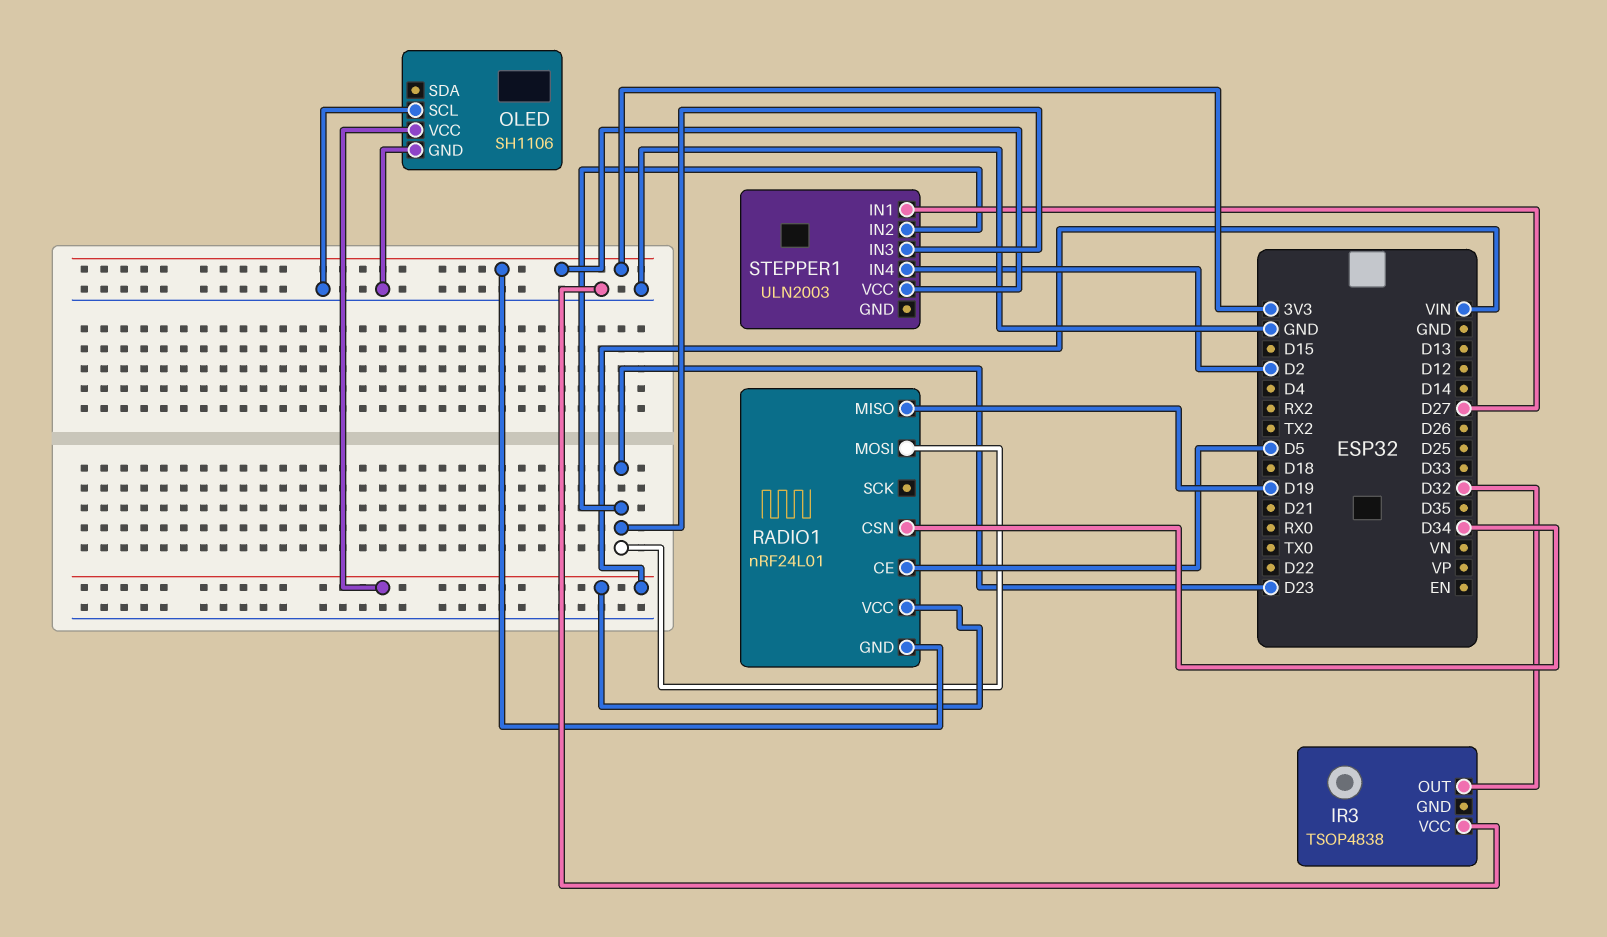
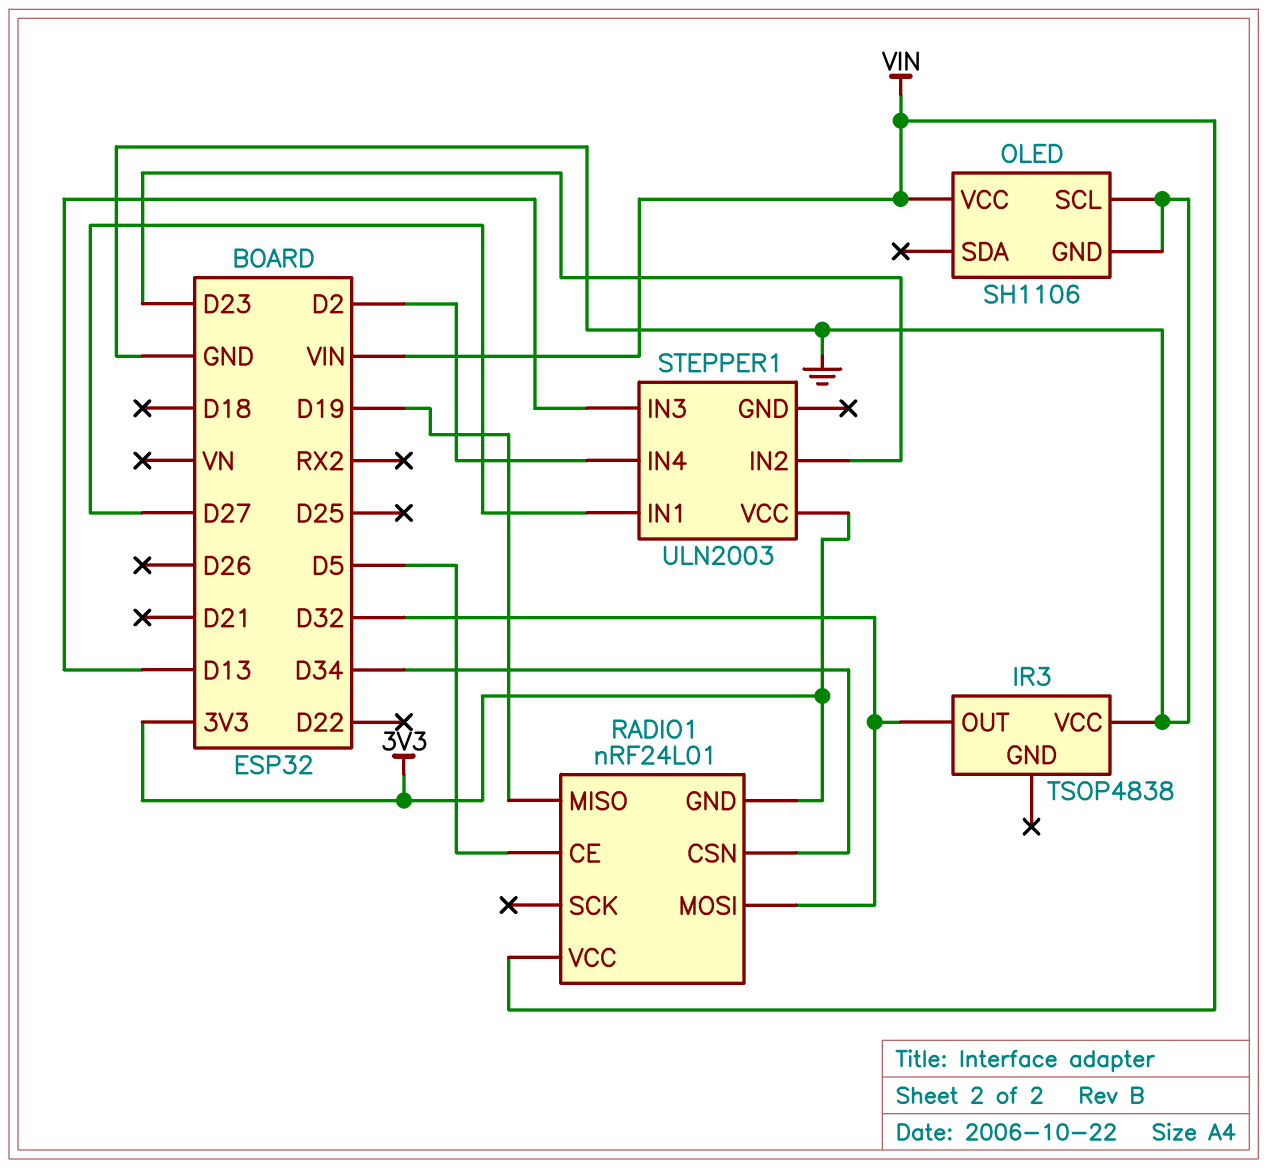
RADIO1 pin MOSI: D23 -> D32
STEPPER1 pin IN3: D23 -> D13

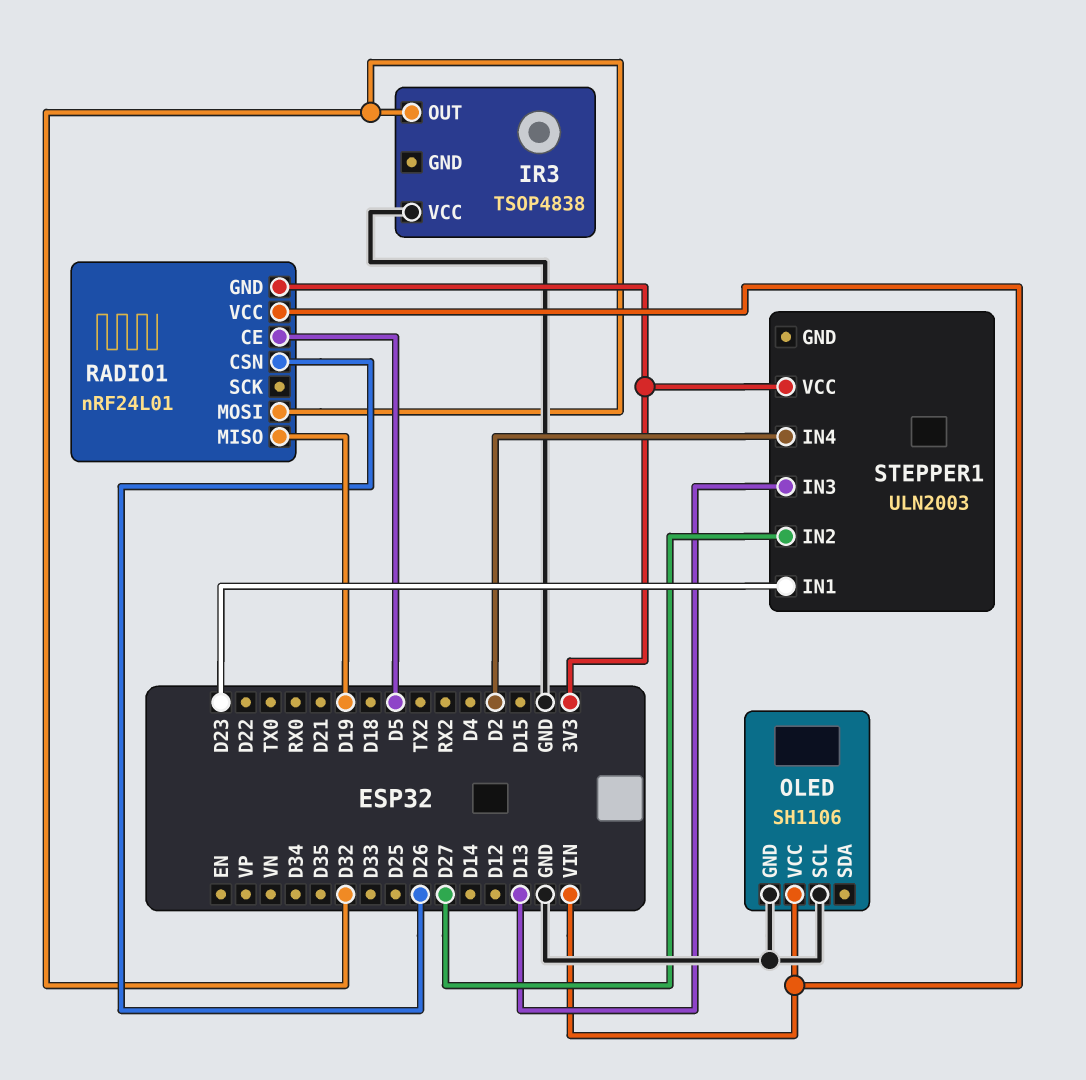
RADIO1 pin CSN: D34 -> D26
STEPPER1 pin IN1: D27 -> D23
STEPPER1 pin IN2: D23 -> D27

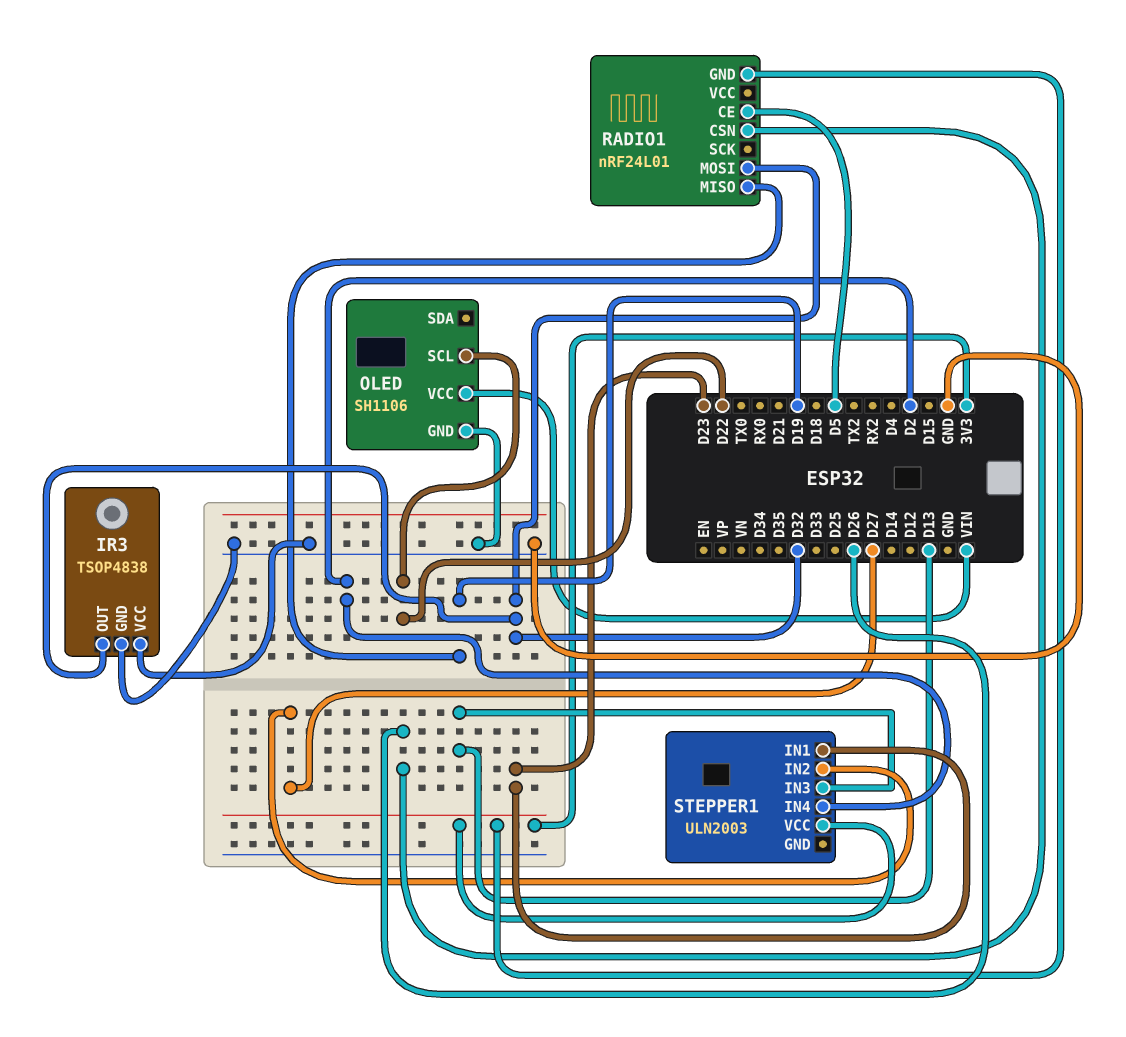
IR3 pin GND: none -> GND
OLED pin SCL: GND -> D22
RADIO1 pin VCC: VIN -> none

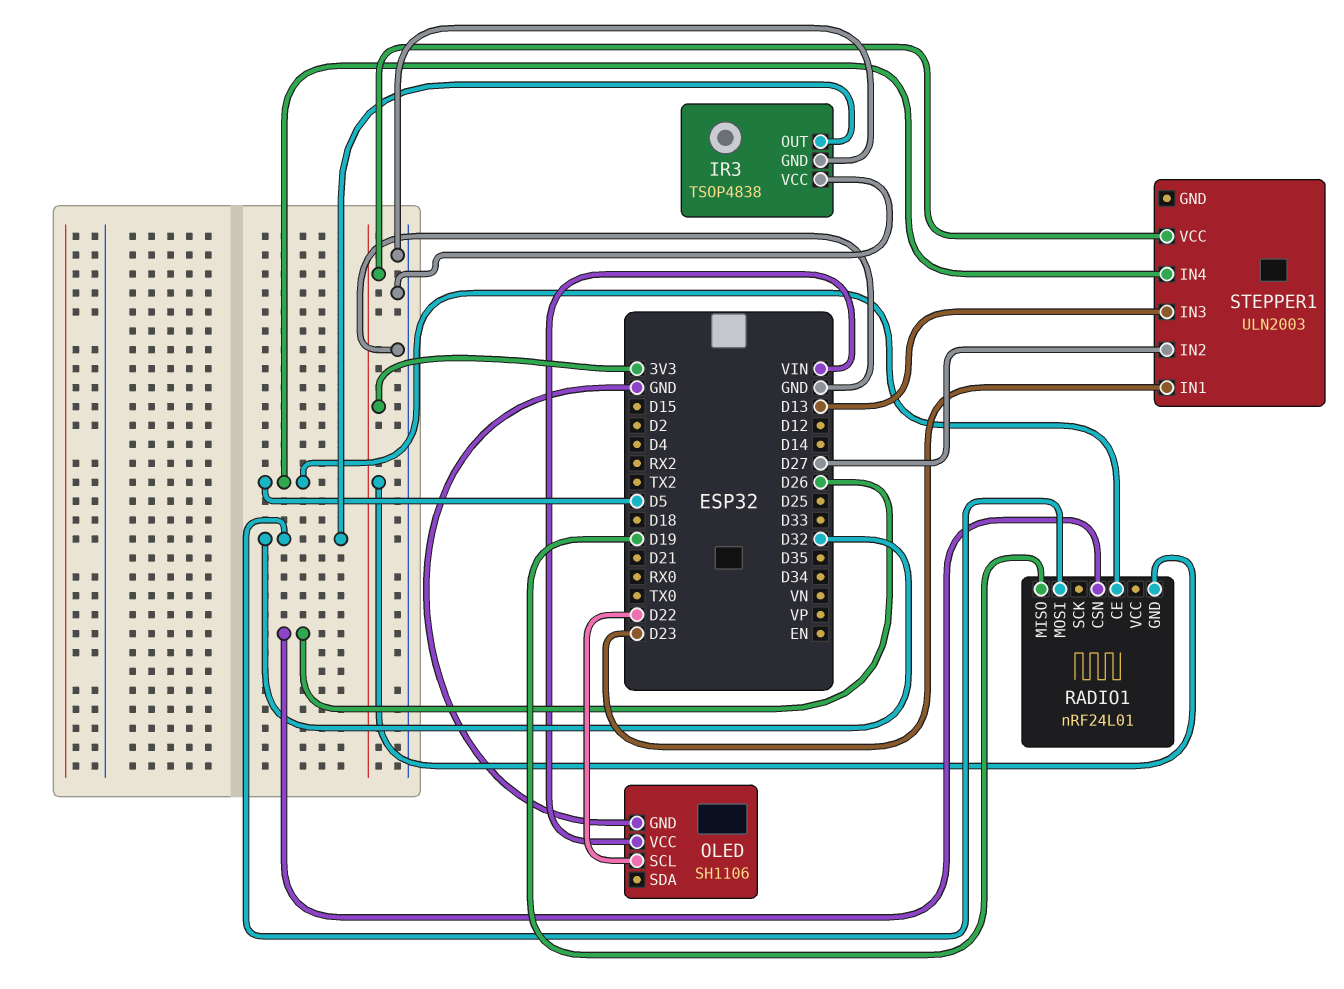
STEPPER1 pin IN4: D2 -> D5

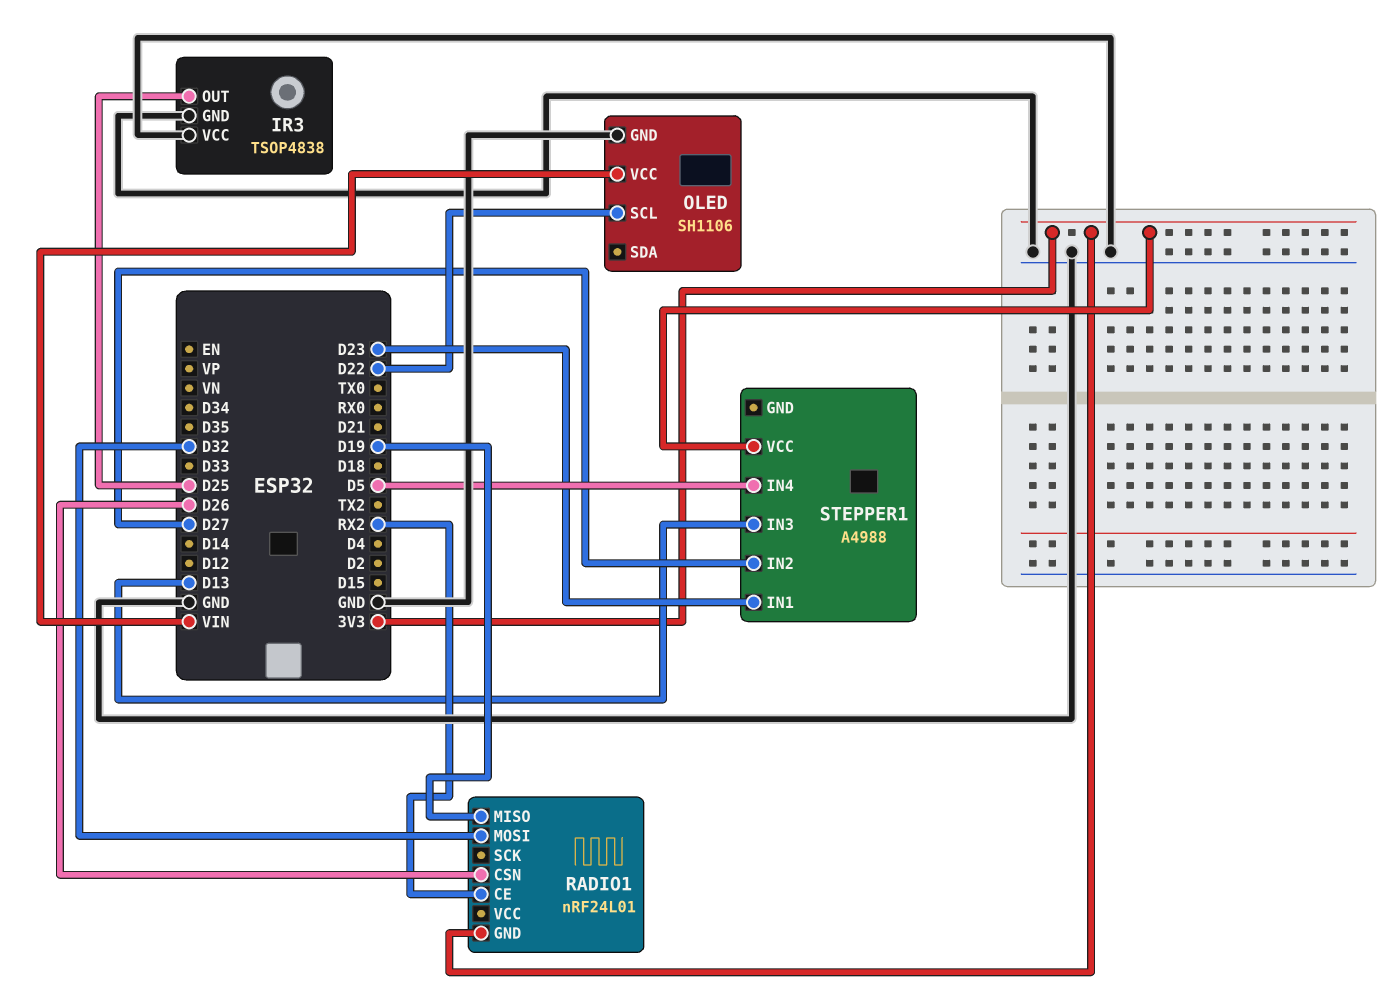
IR3 pin OUT: D32 -> D25
RADIO1 pin CE: D5 -> RX2
STEPPER1: ULN2003 -> A4988

